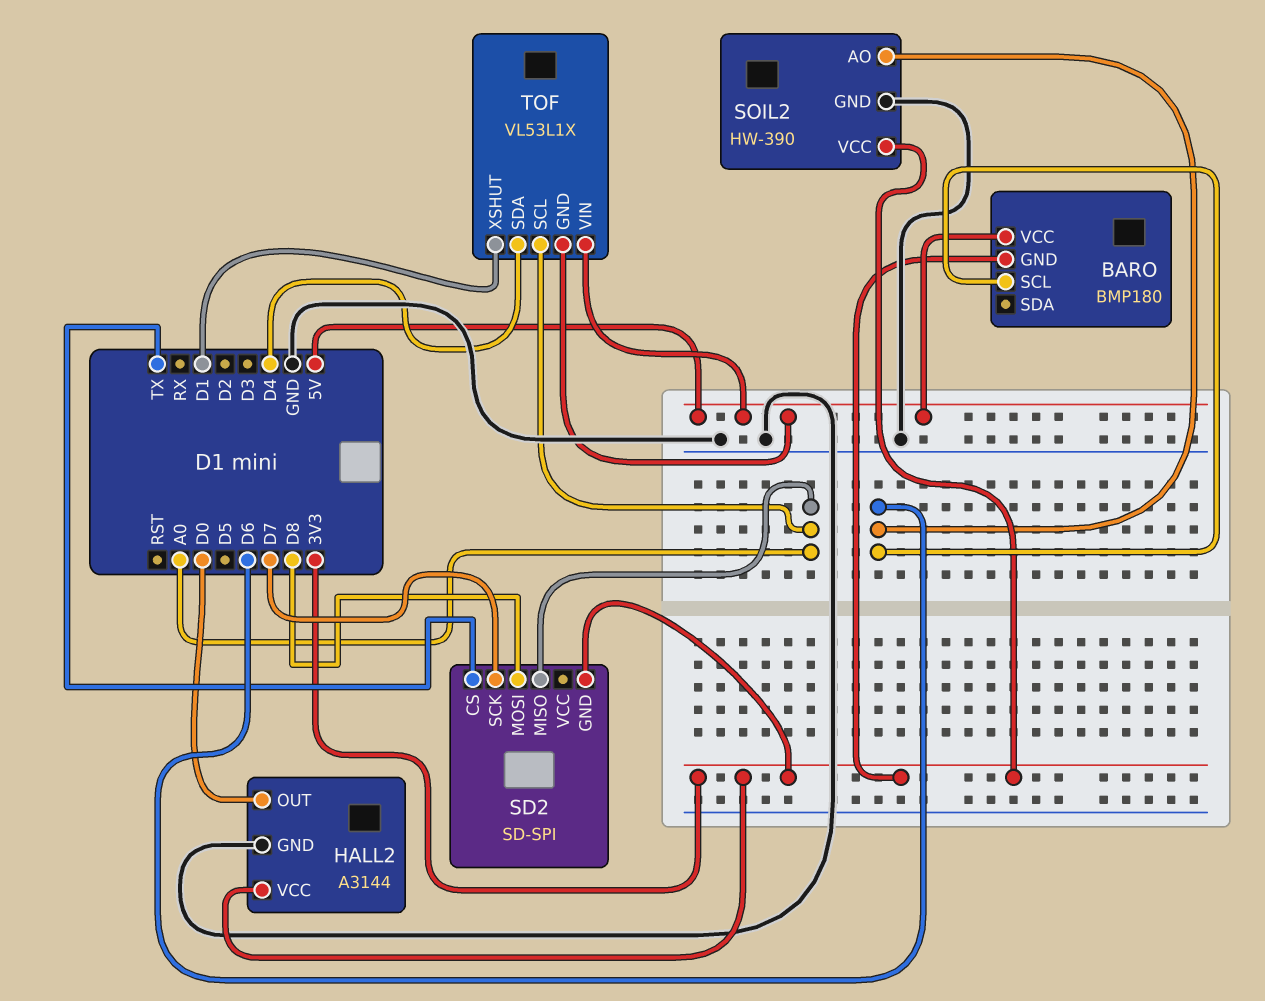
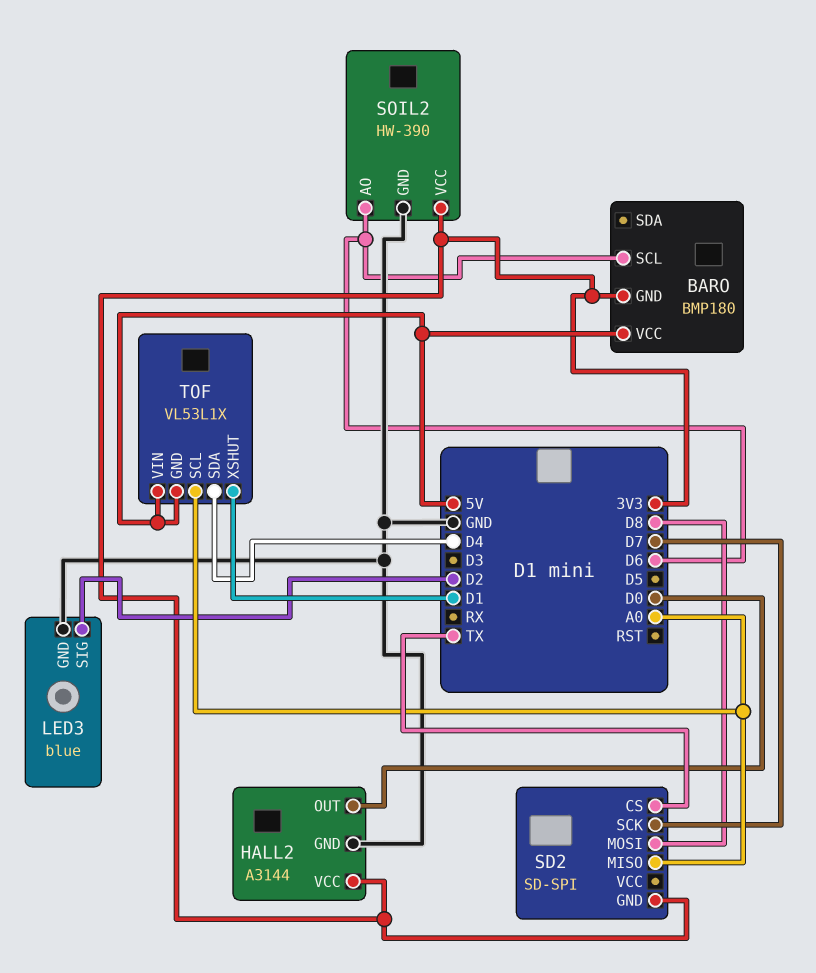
LED3: none -> blue
LED3 pin GND: none -> GND
LED3 pin SIG: none -> D2

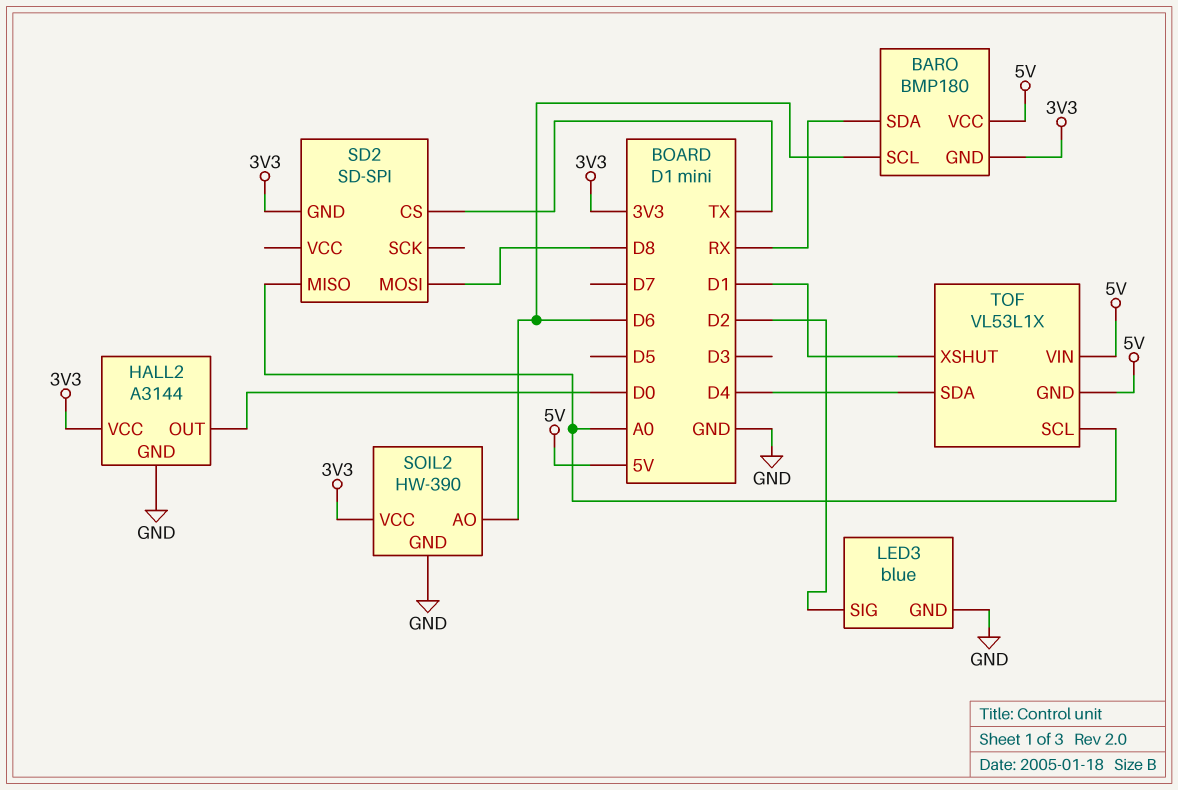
BARO pin SDA: none -> RX
SD2 pin SCK: D7 -> none

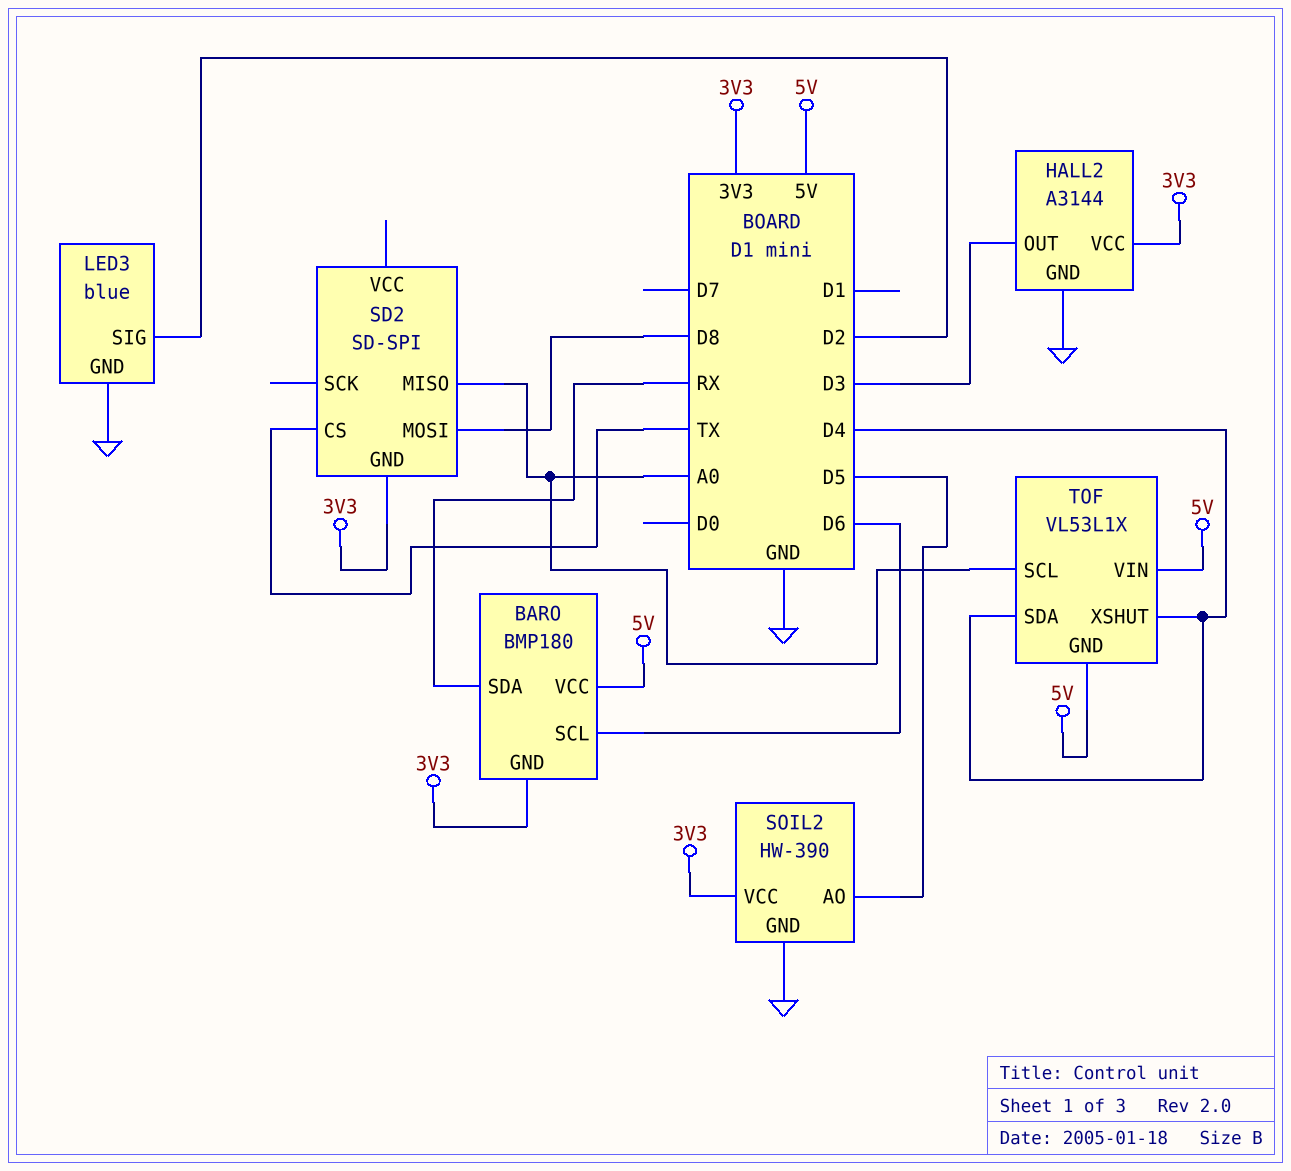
HALL2 pin OUT: D0 -> D3
SOIL2 pin AO: D6 -> D5
TOF pin XSHUT: D1 -> D4

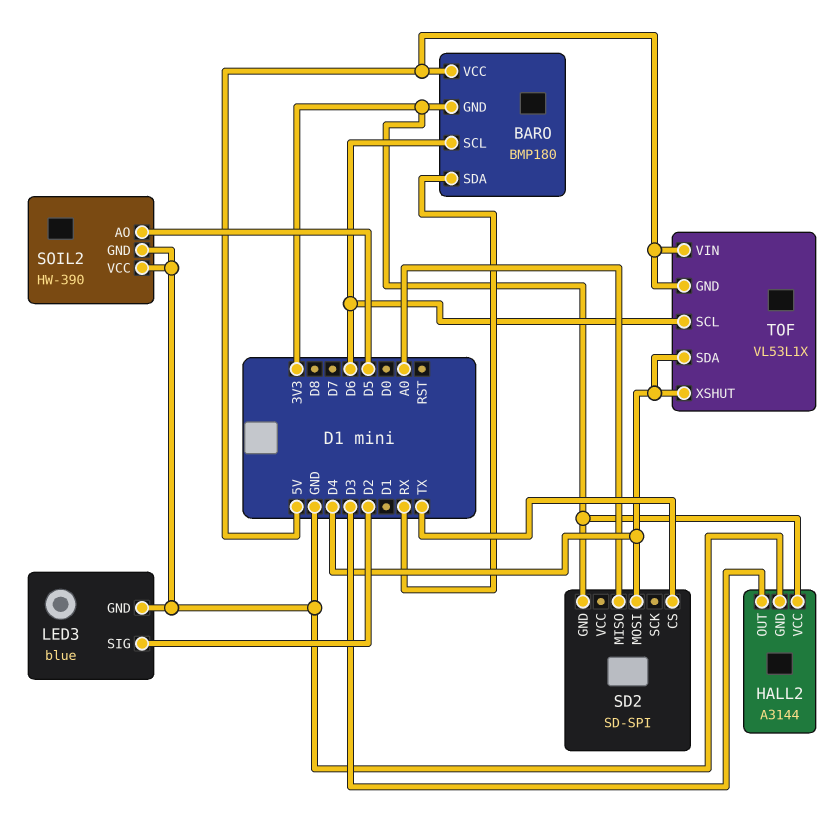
SD2 pin MOSI: D8 -> D4
SOIL2 pin VCC: 3V3 -> GND
TOF pin SCL: A0 -> D6

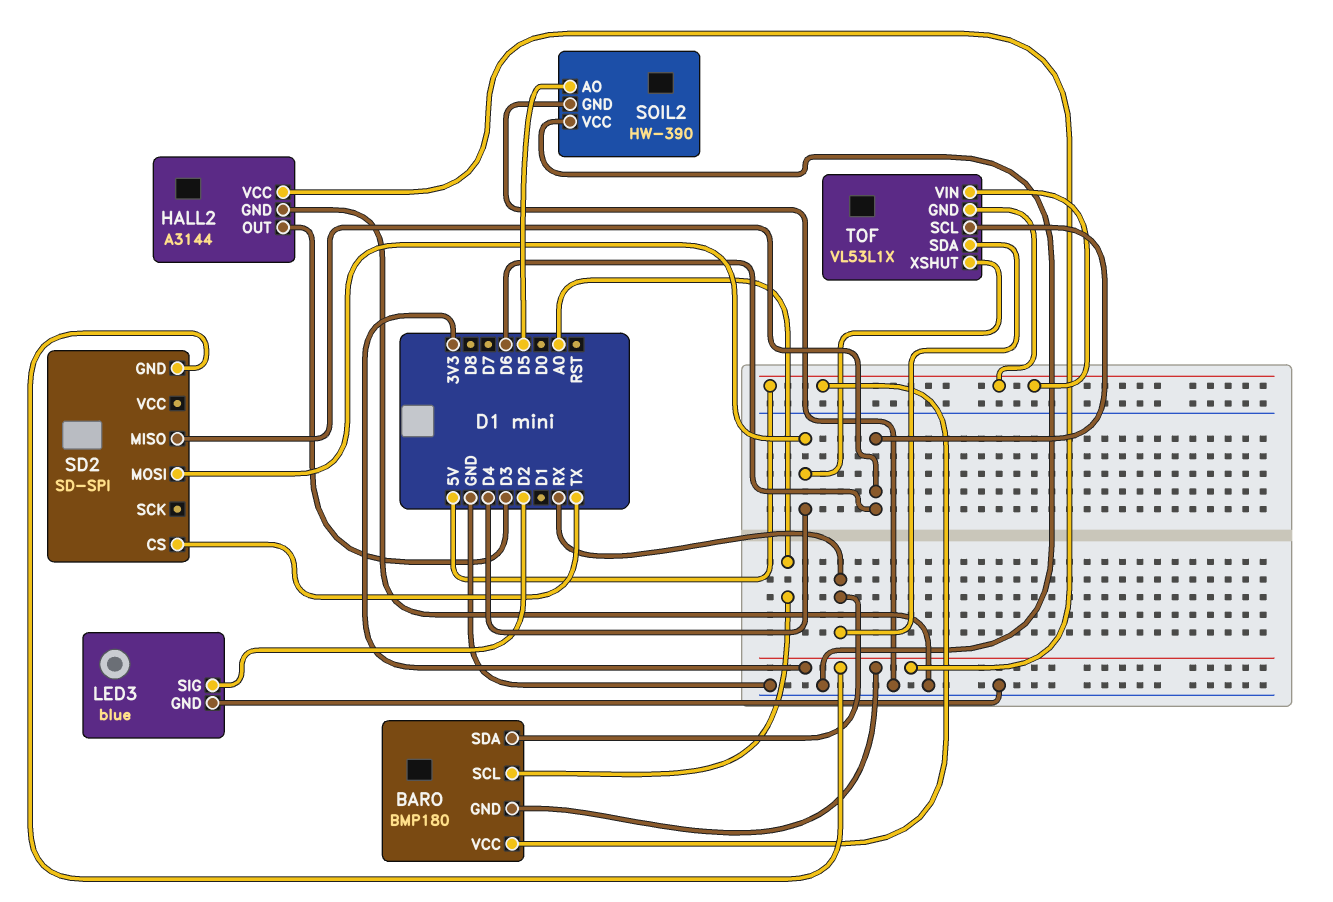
BARO pin SCL: D6 -> A0
SD2 pin MISO: A0 -> D6
TOF pin SDA: D4 -> RX

